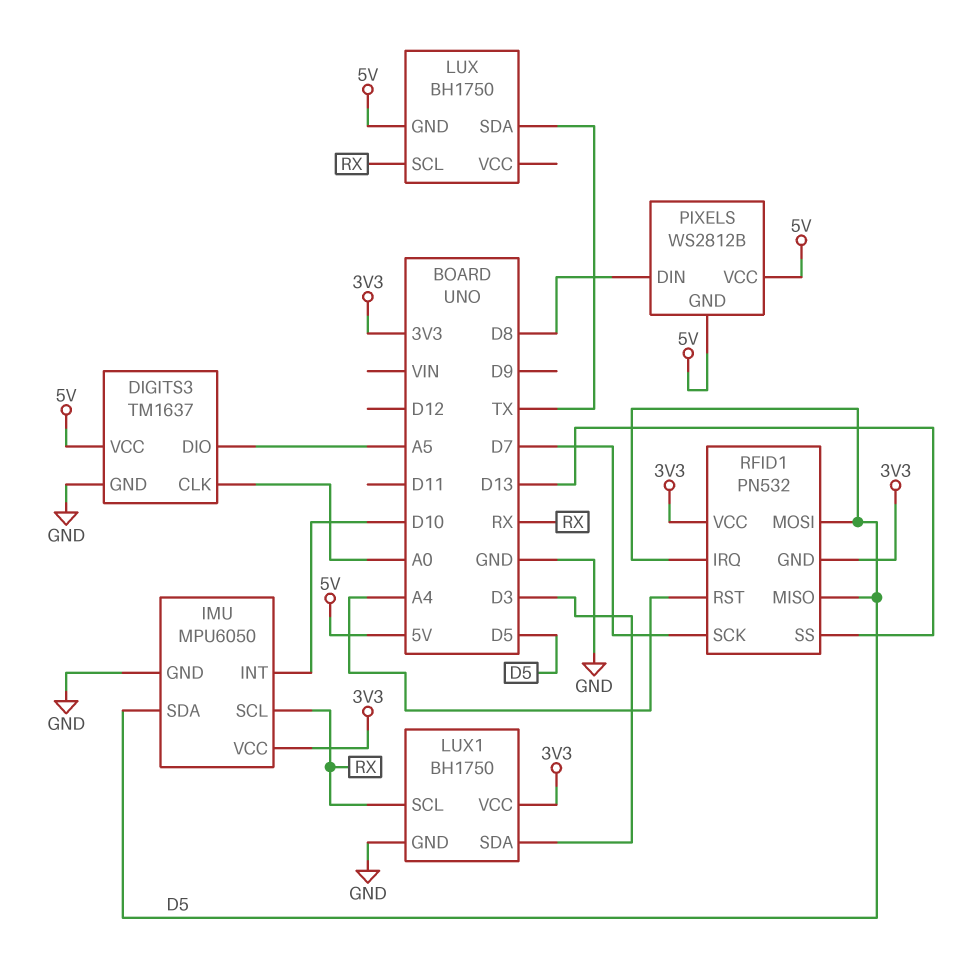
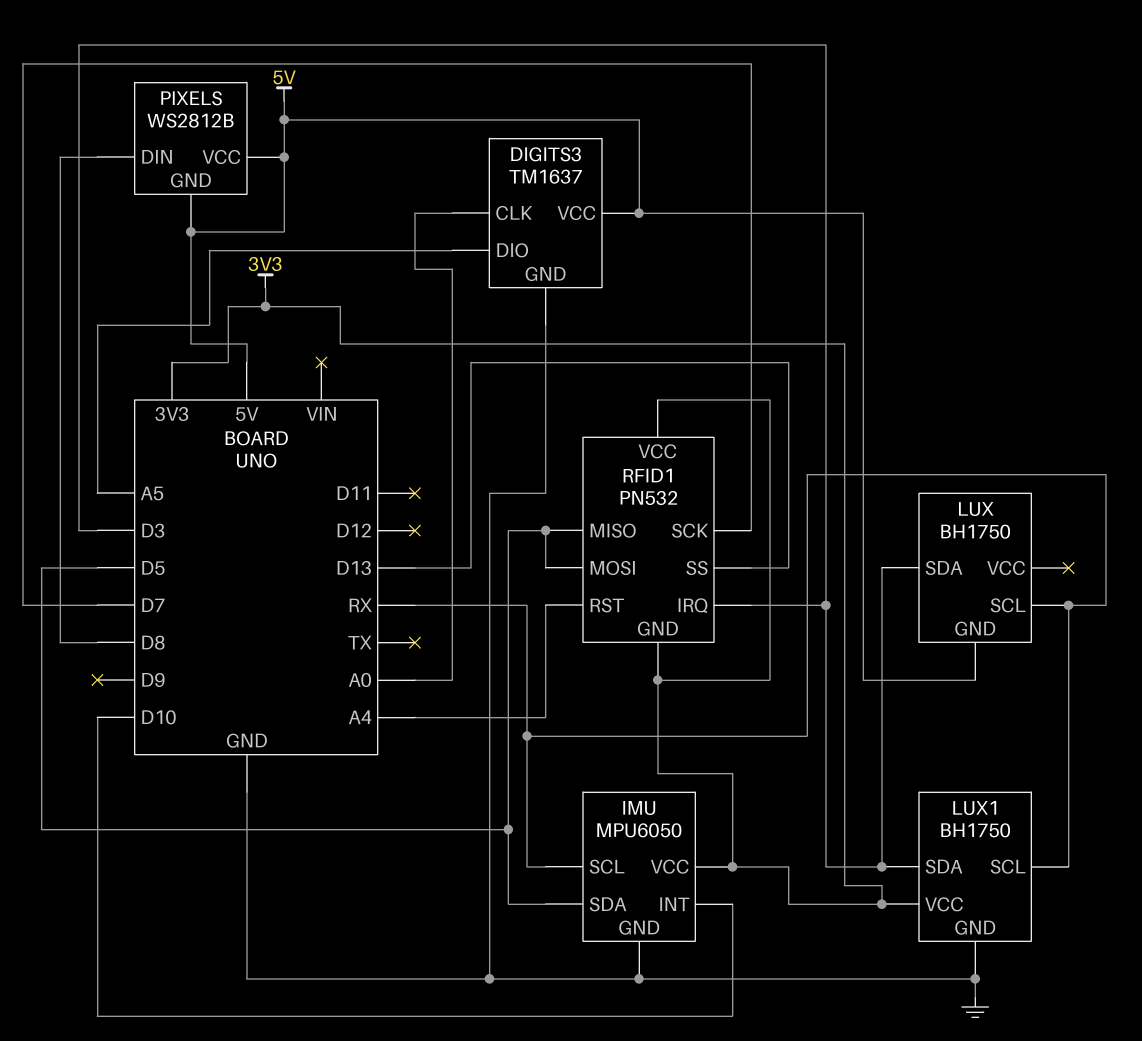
LUX pin SDA: TX -> D3
RFID1 pin IRQ: D5 -> D3

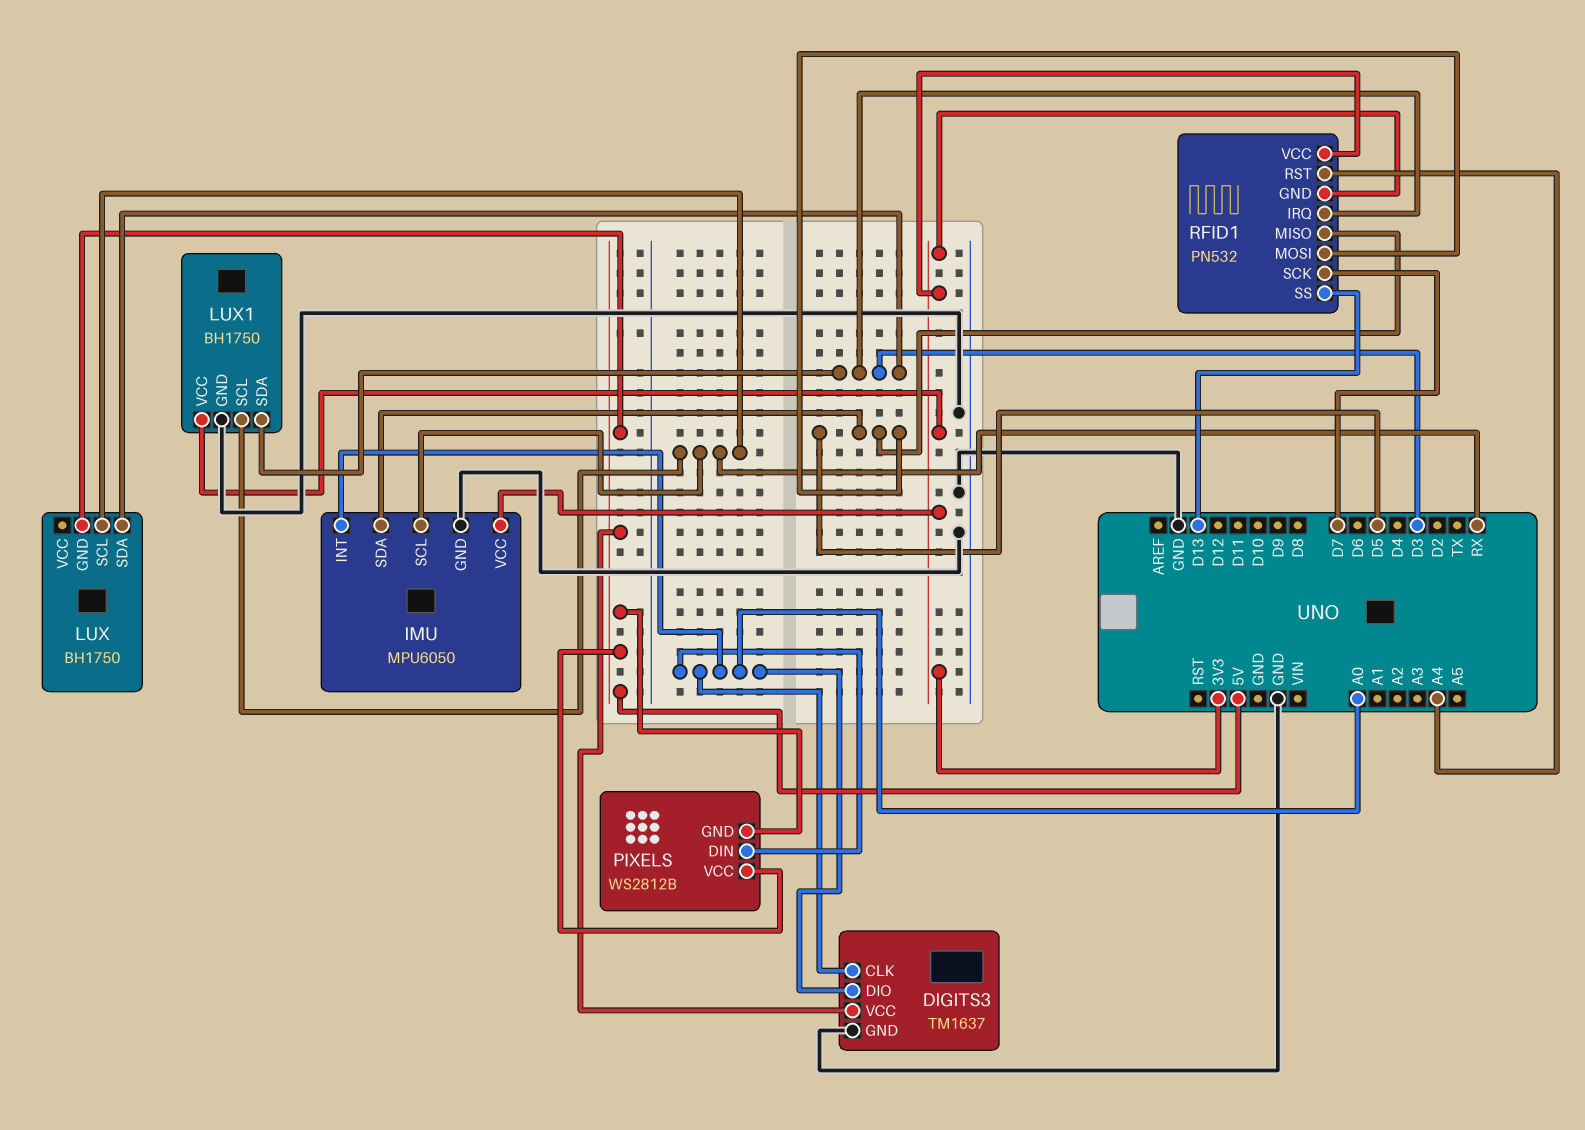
DIGITS3 pin DIO: A5 -> A0
IMU pin INT: D10 -> A0
PIXELS pin DIN: D8 -> A0

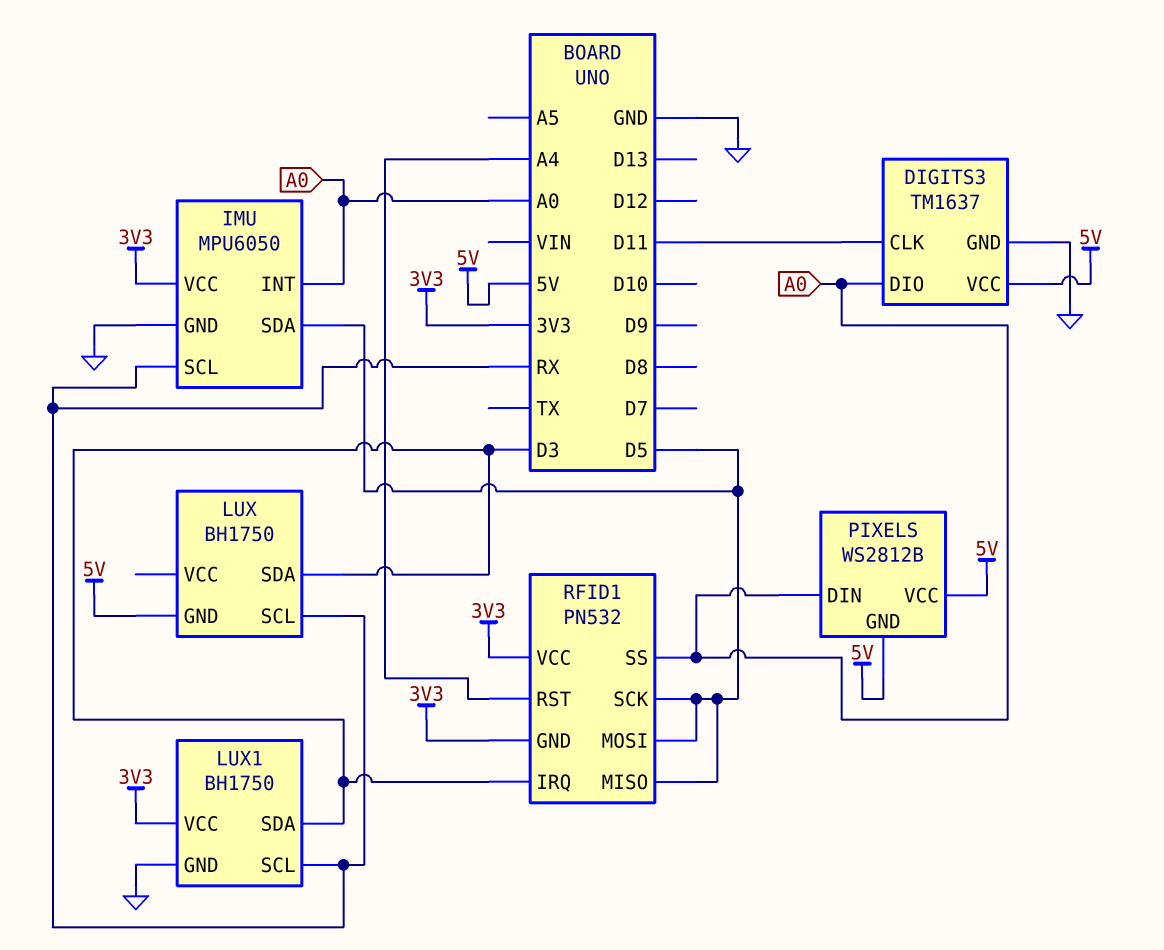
DIGITS3 pin CLK: A0 -> D11
RFID1 pin SCK: D7 -> D5
RFID1 pin SS: D13 -> A0

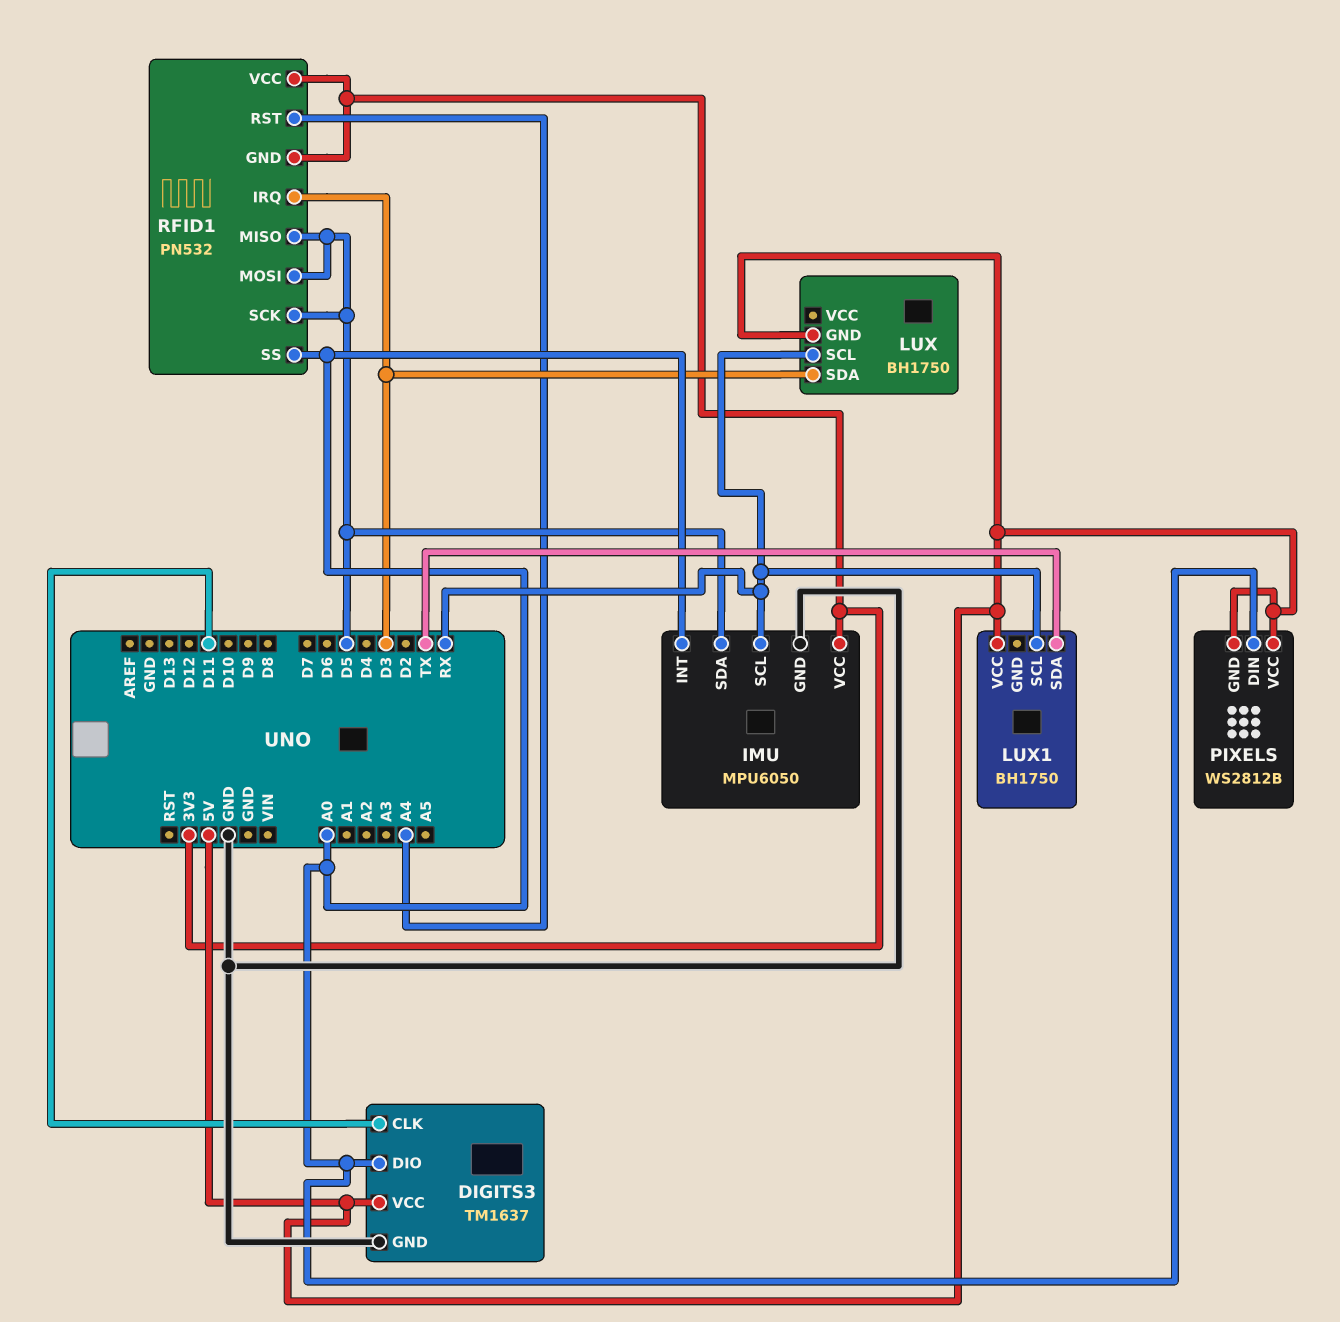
LUX1 pin GND: GND -> none
LUX1 pin SDA: D3 -> TX
LUX1 pin VCC: 3V3 -> 5V

